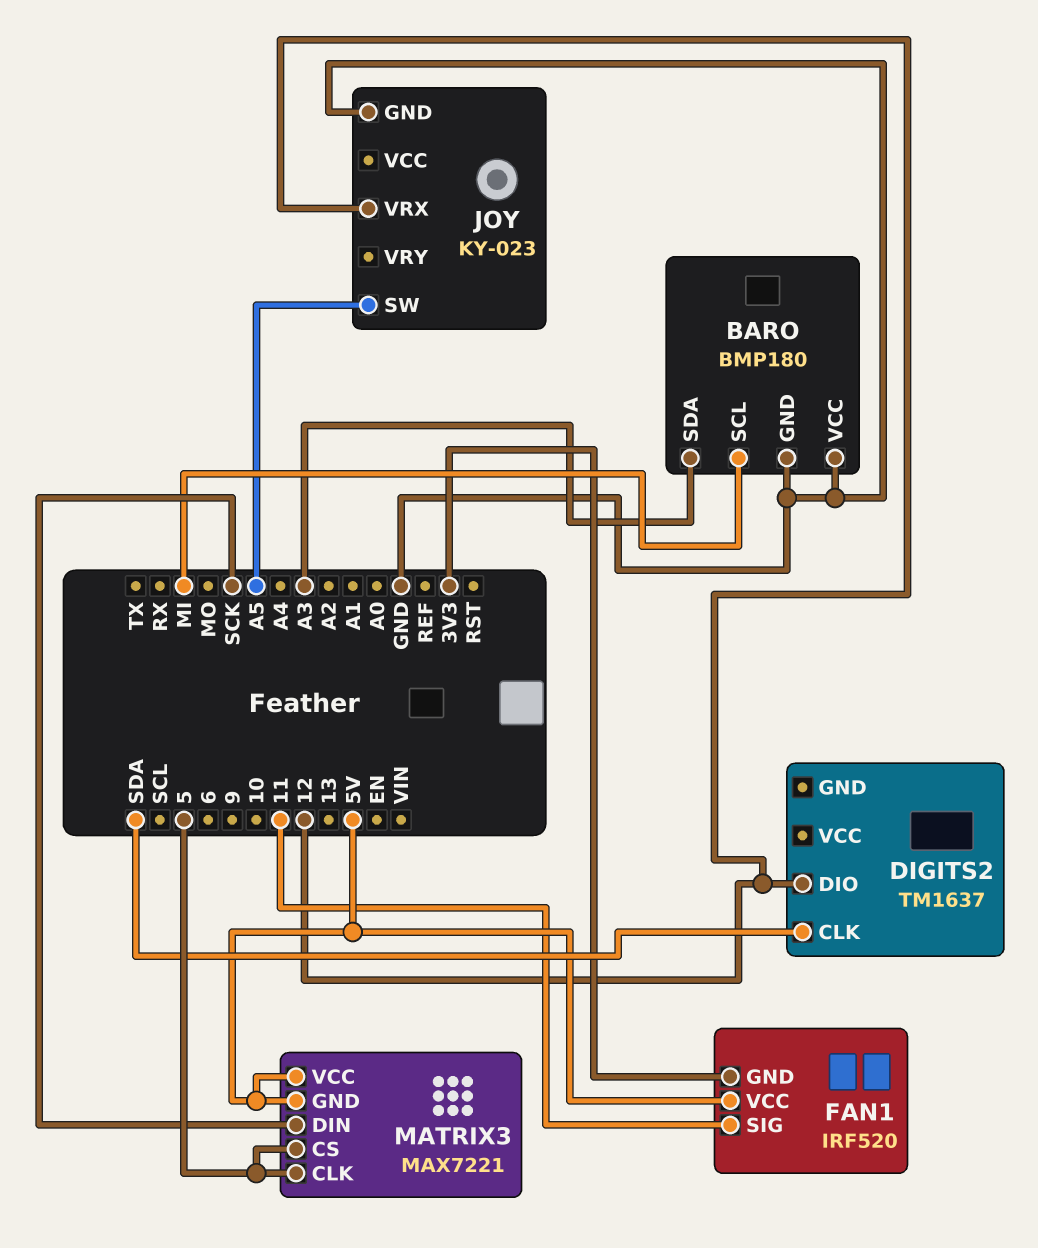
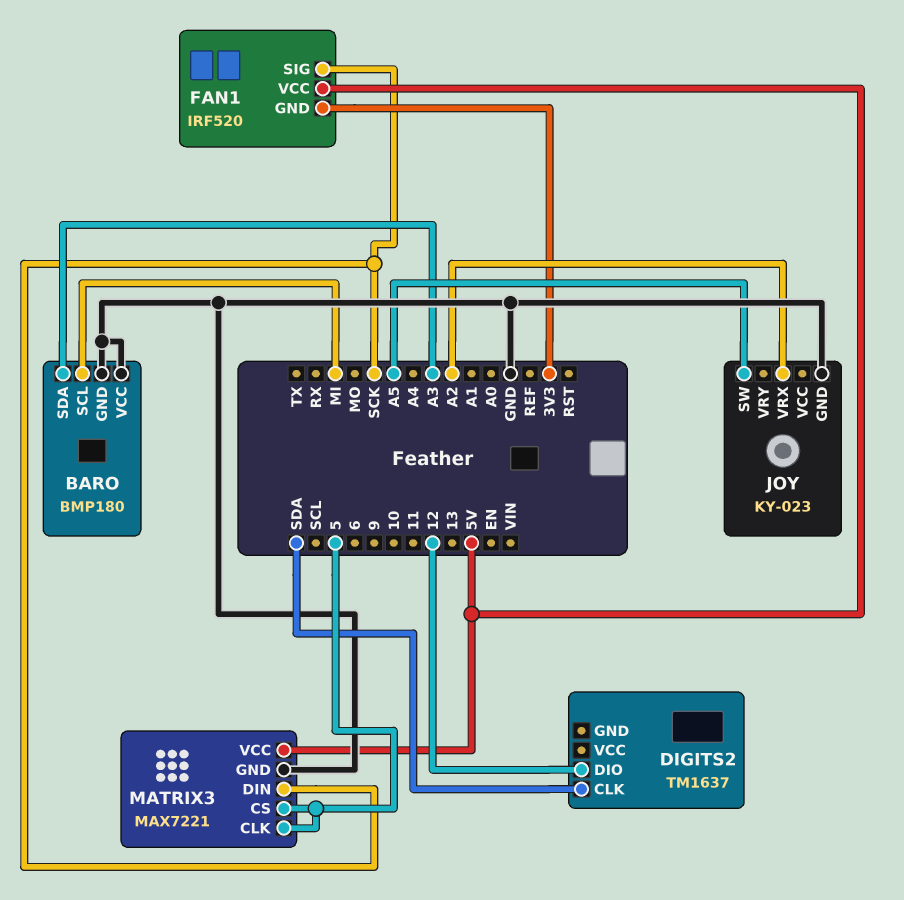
FAN1 pin SIG: 11 -> SCK
JOY pin VRX: 12 -> A2
MATRIX3 pin GND: 5V -> GND

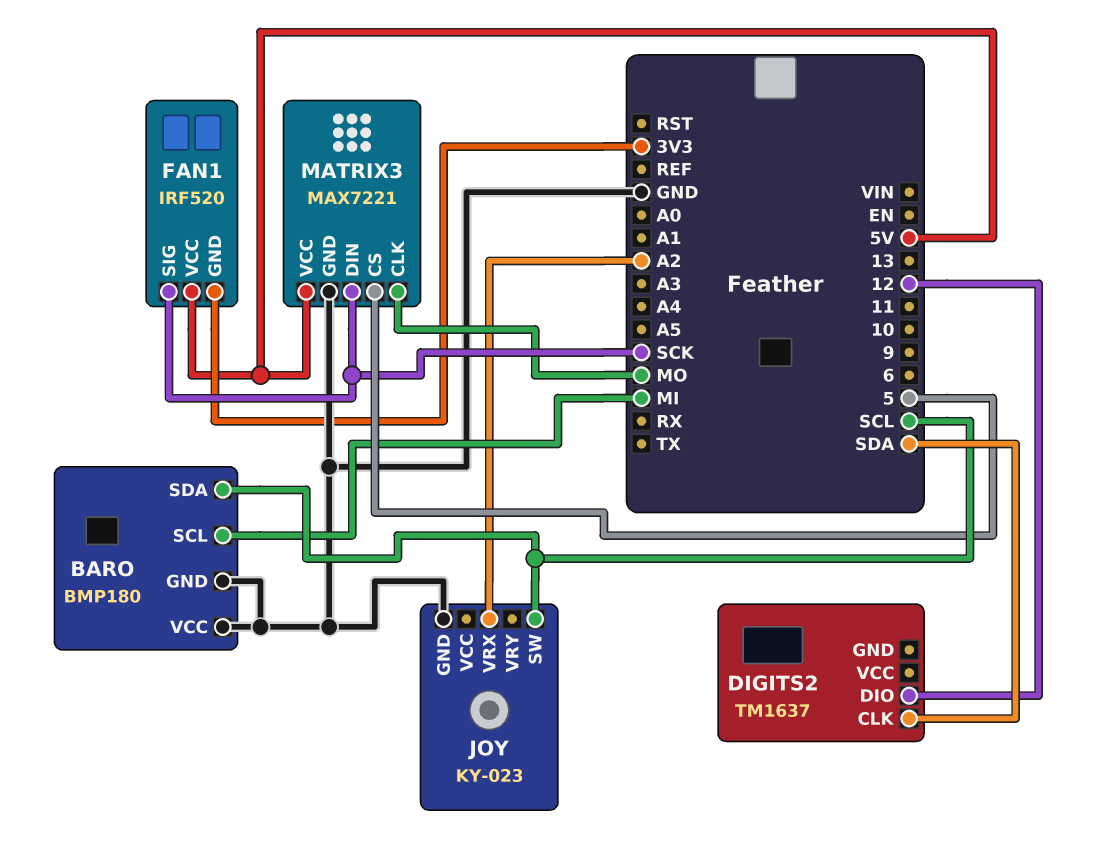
BARO pin SDA: A3 -> SCL
JOY pin SW: A5 -> SCL
MATRIX3 pin CLK: 5 -> MO

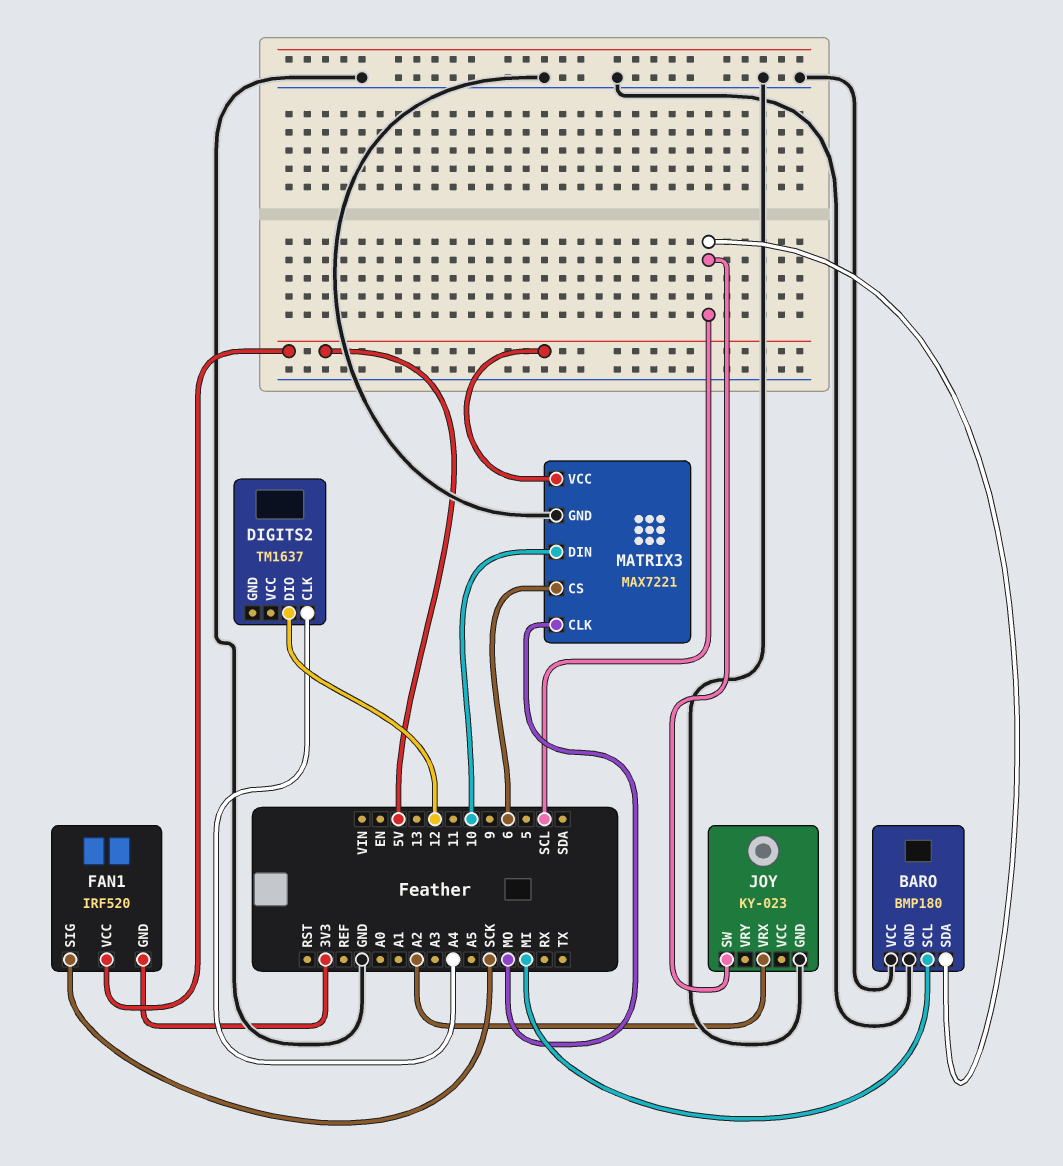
DIGITS2 pin CLK: SDA -> A4
MATRIX3 pin CS: 5 -> 6
MATRIX3 pin DIN: SCK -> 10

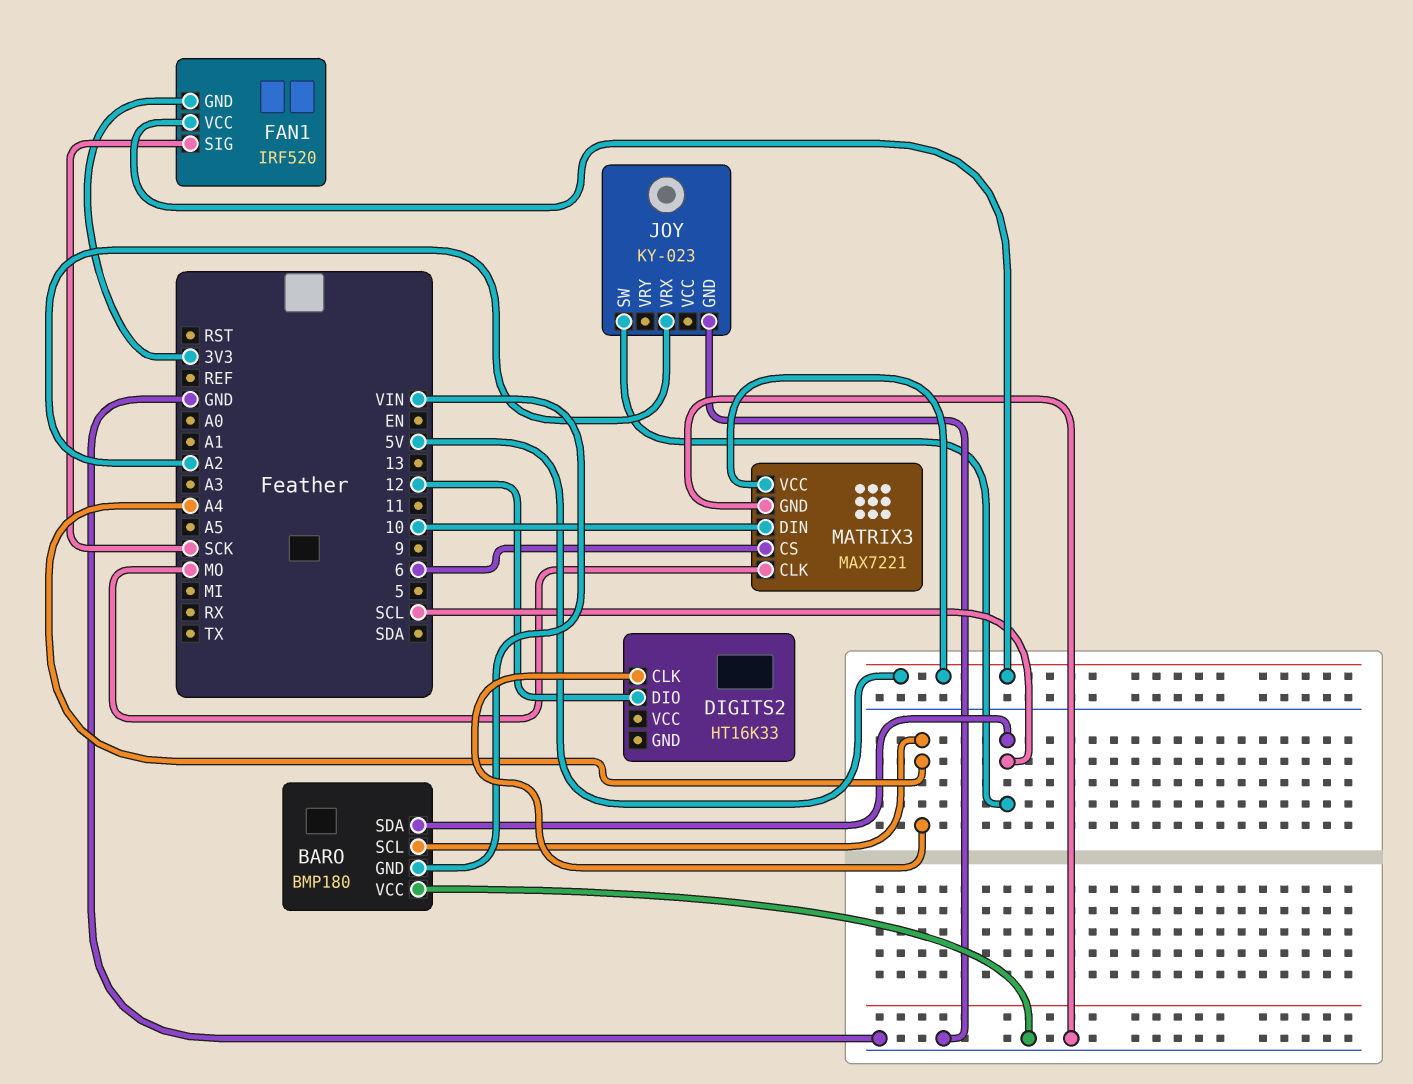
BARO pin GND: GND -> VIN
BARO pin SCL: MI -> A4
DIGITS2: TM1637 -> HT16K33

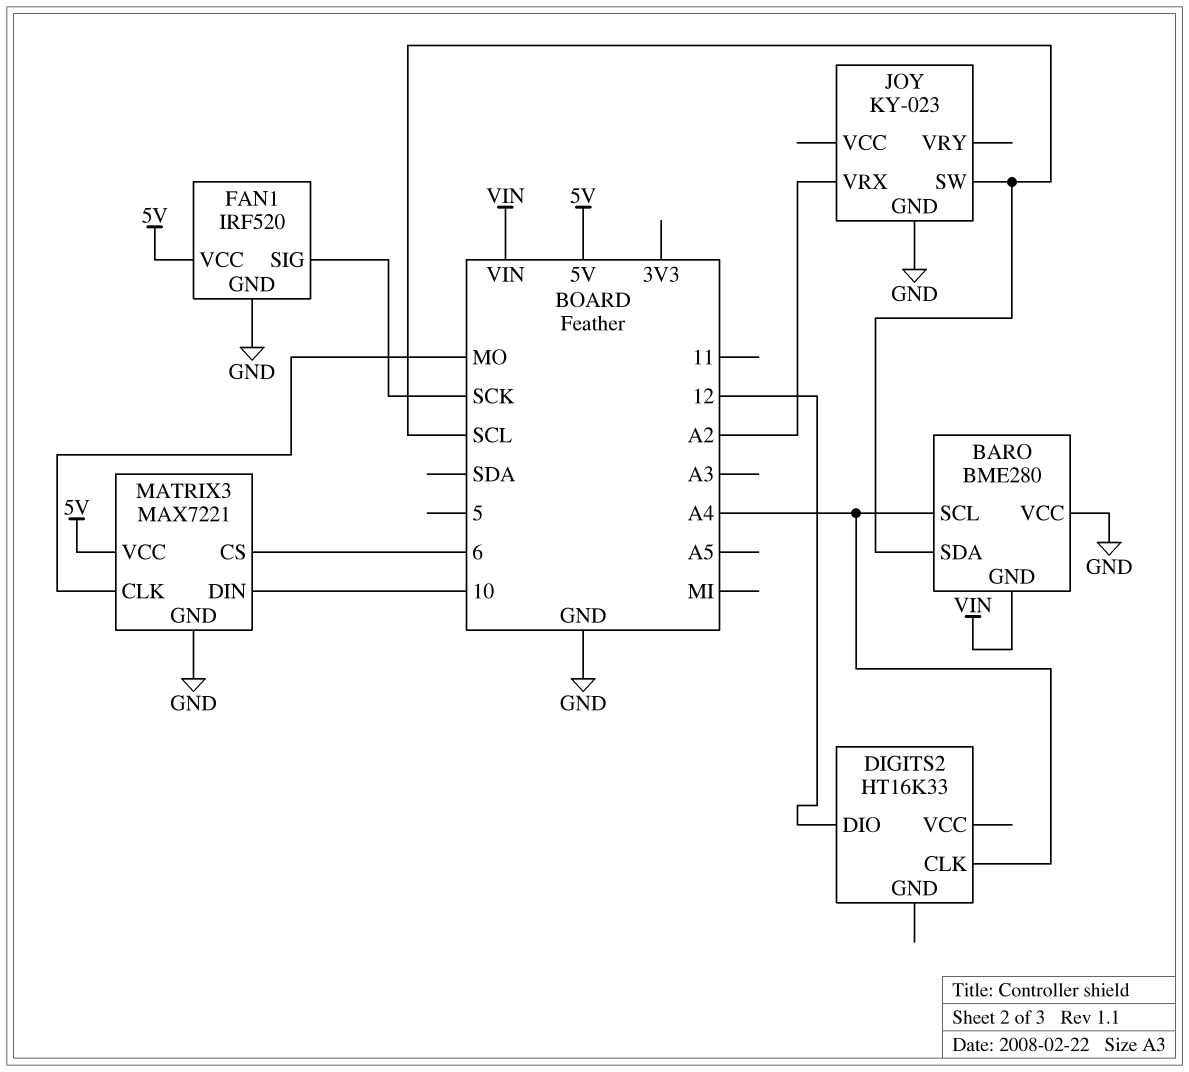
BARO: BMP180 -> BME280
FAN1 pin GND: 3V3 -> GND

